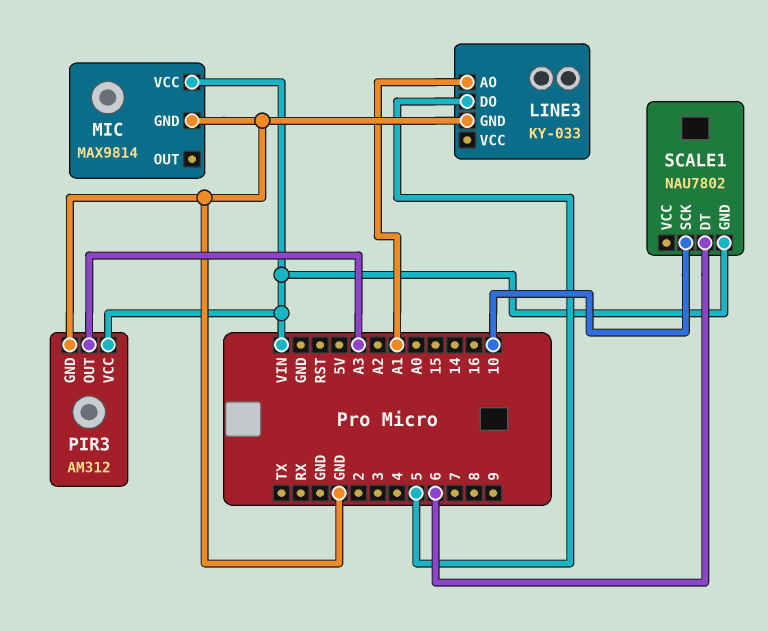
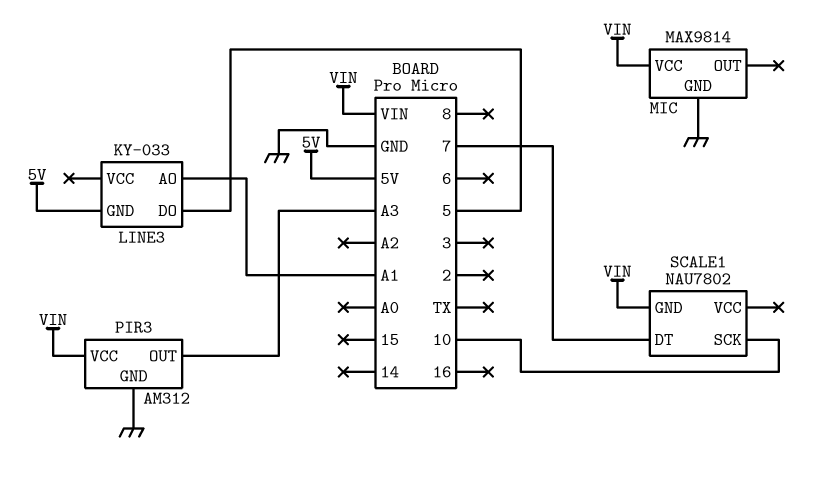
LINE3 pin GND: GND -> 5V
SCALE1 pin DT: 6 -> 7

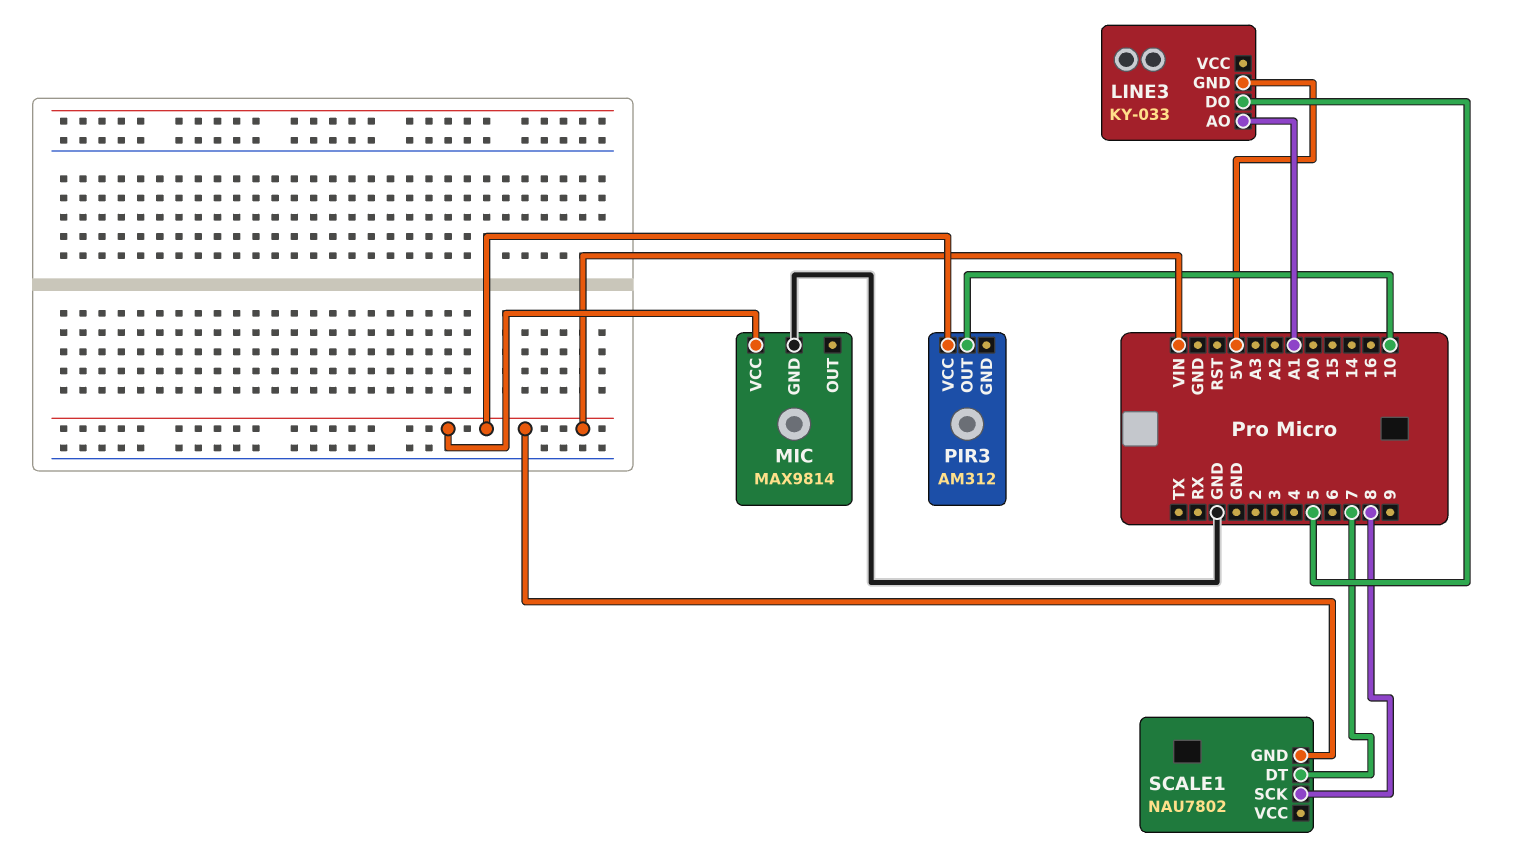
PIR3 pin GND: GND -> none
PIR3 pin OUT: A3 -> 10
SCALE1 pin SCK: 10 -> 8

